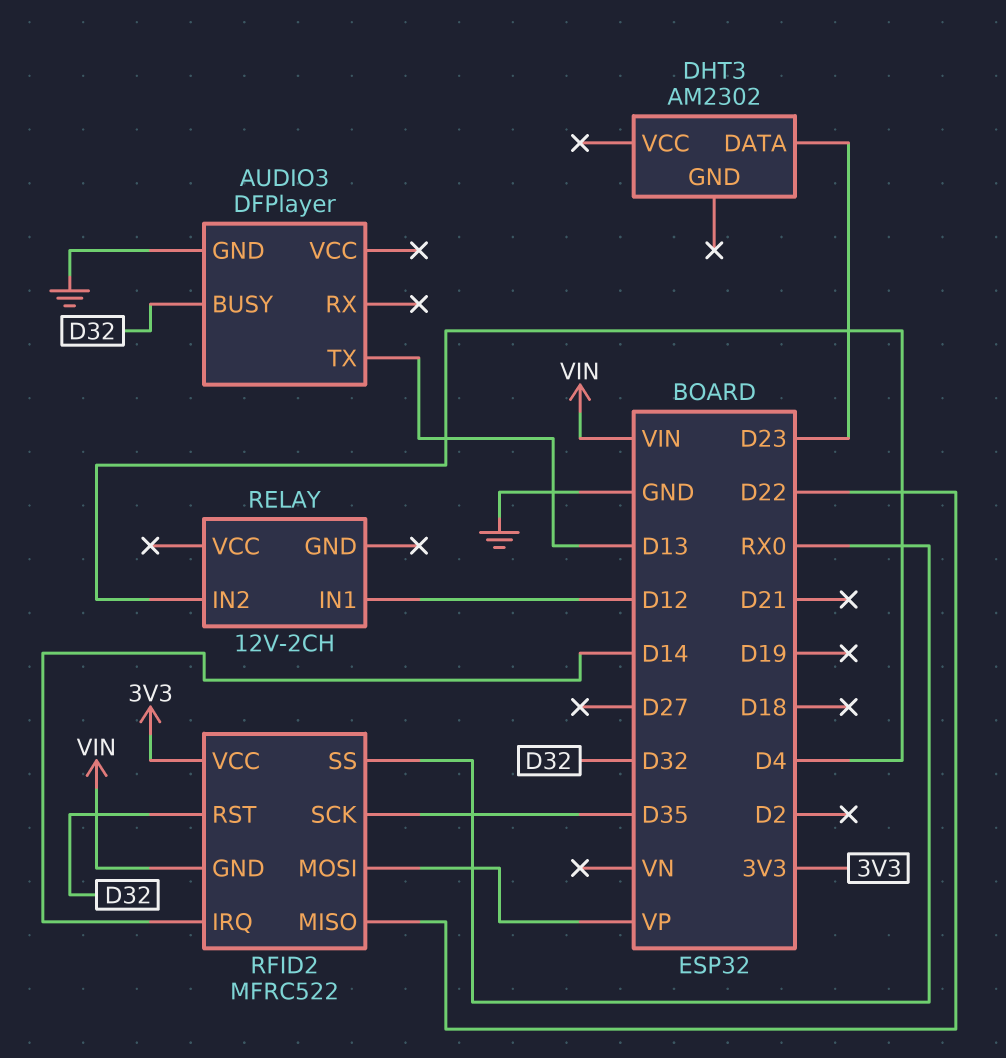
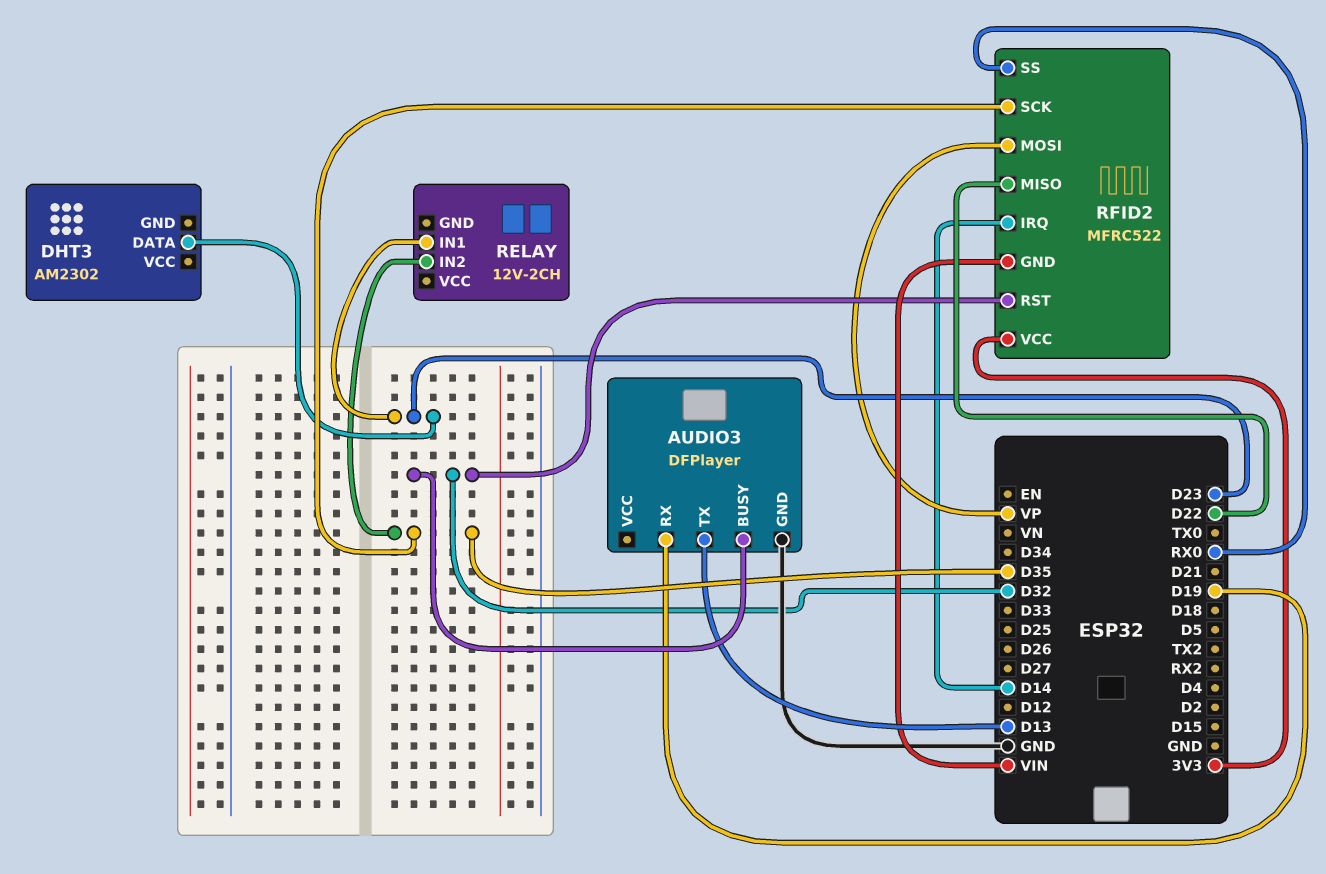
AUDIO3 pin RX: none -> D19
RELAY pin IN1: D12 -> D23
RELAY pin IN2: D4 -> D35

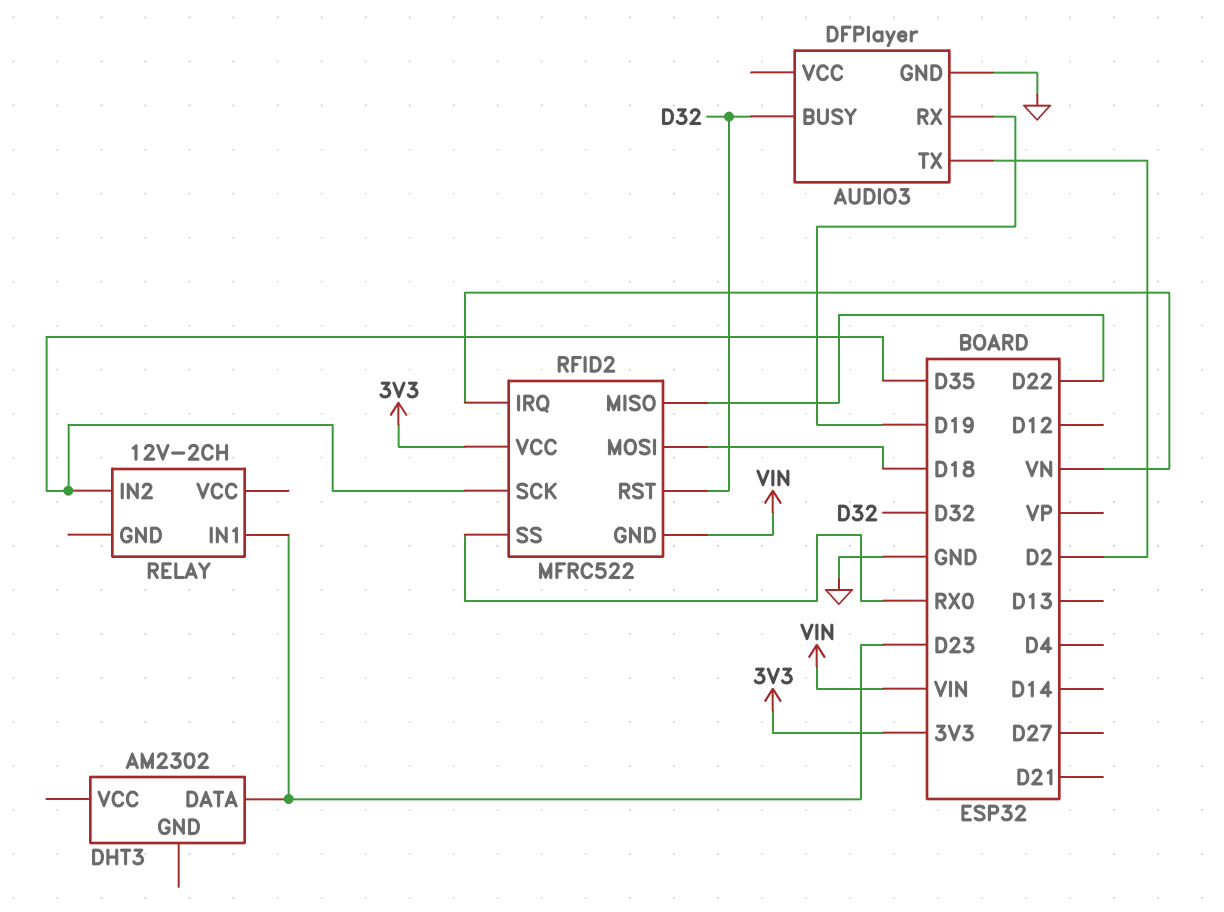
AUDIO3 pin TX: D13 -> D2
RFID2 pin IRQ: D14 -> VN
RFID2 pin MOSI: VP -> D18

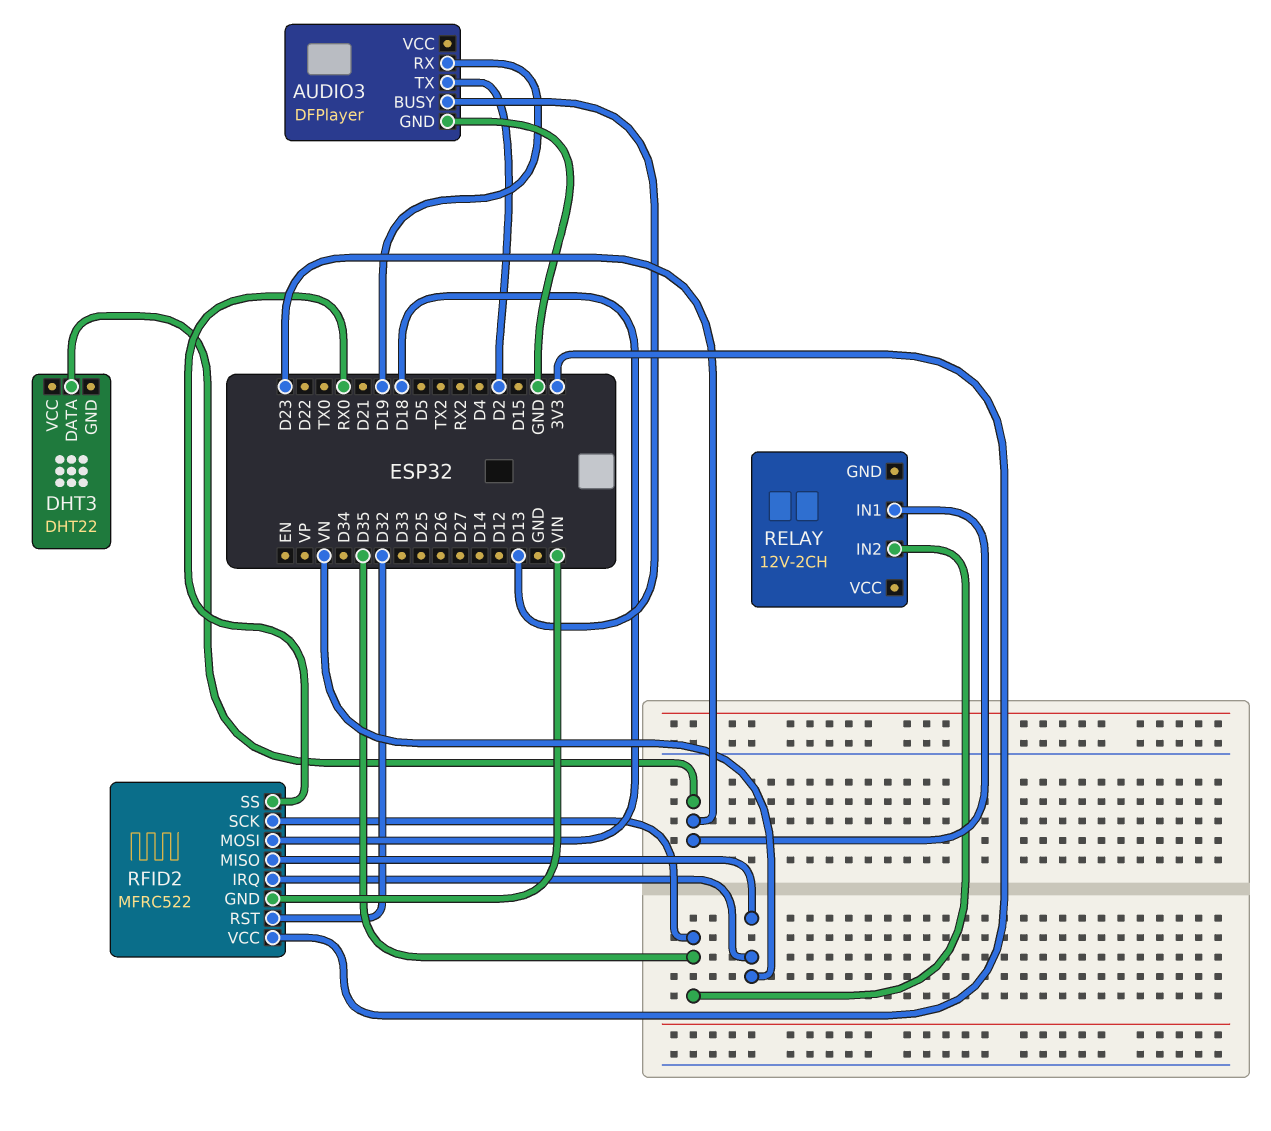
AUDIO3 pin BUSY: D32 -> D13
DHT3: AM2302 -> DHT22
RFID2 pin MISO: D22 -> VN

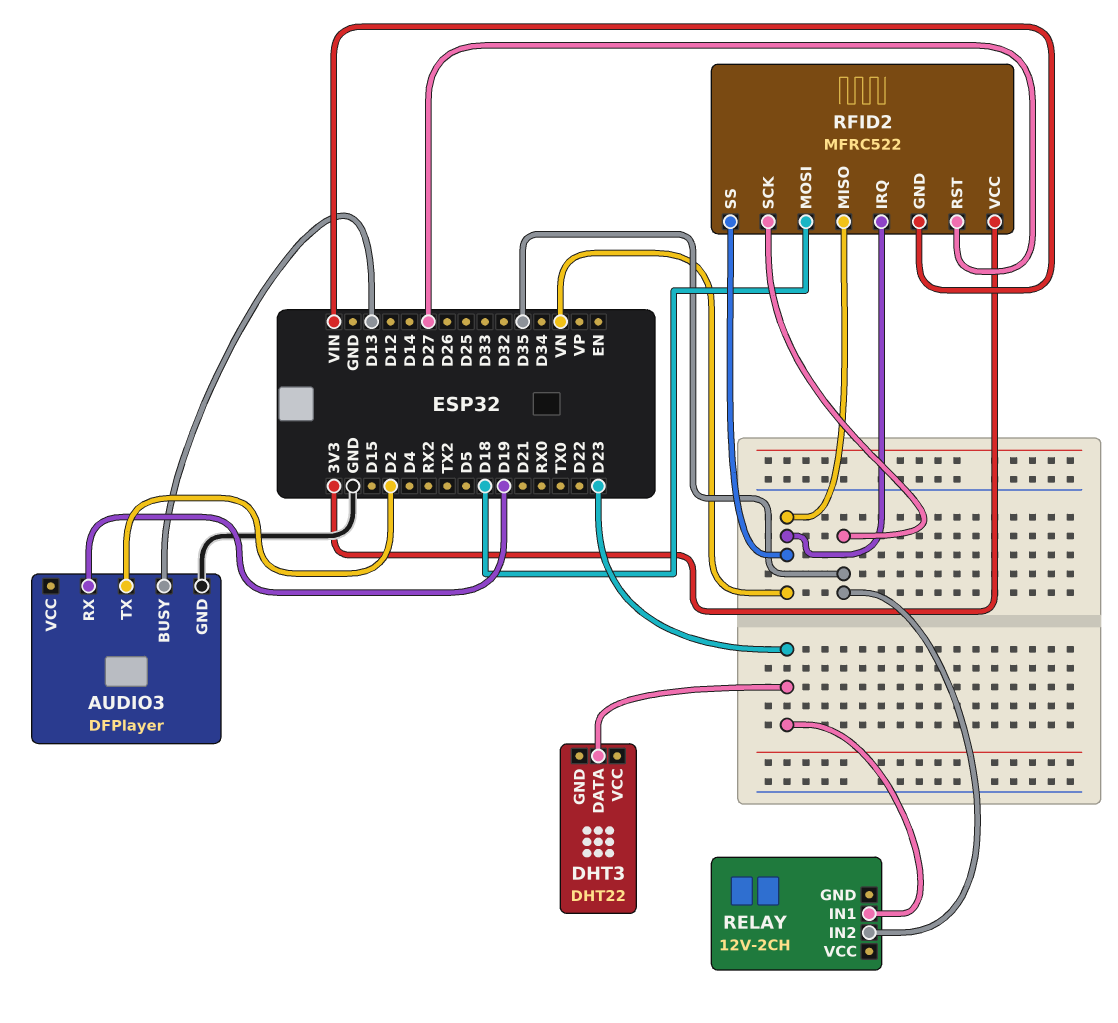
RFID2 pin RST: D32 -> D27
RFID2 pin SS: RX0 -> VN

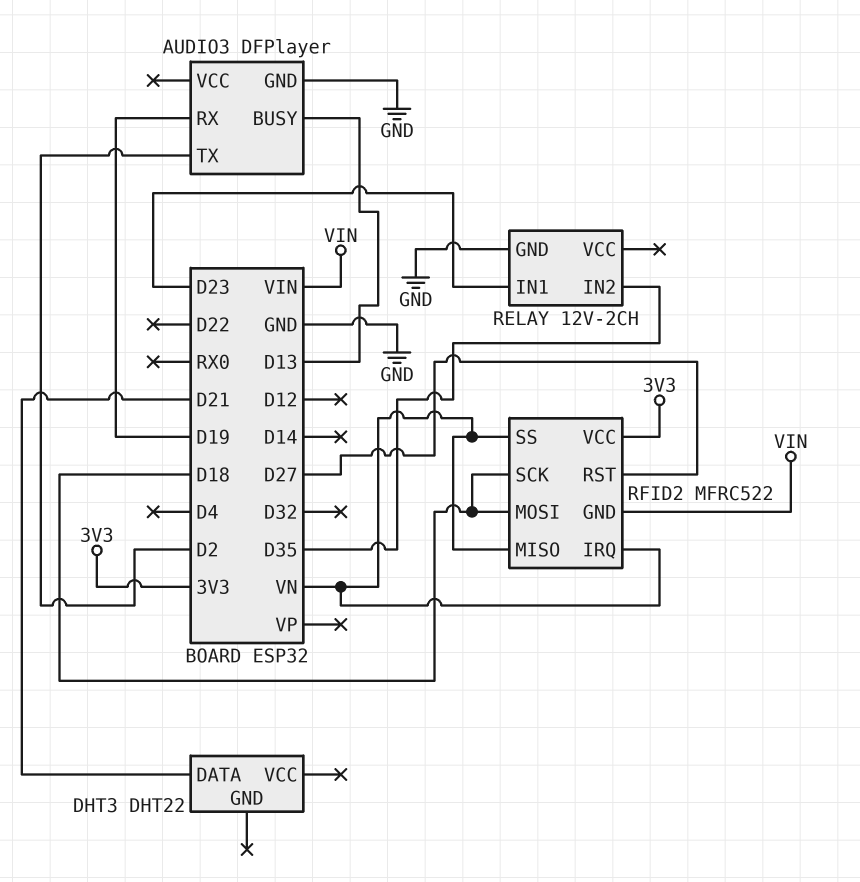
DHT3 pin DATA: D23 -> D21
RELAY pin GND: none -> GND
RFID2 pin SCK: D35 -> D18

